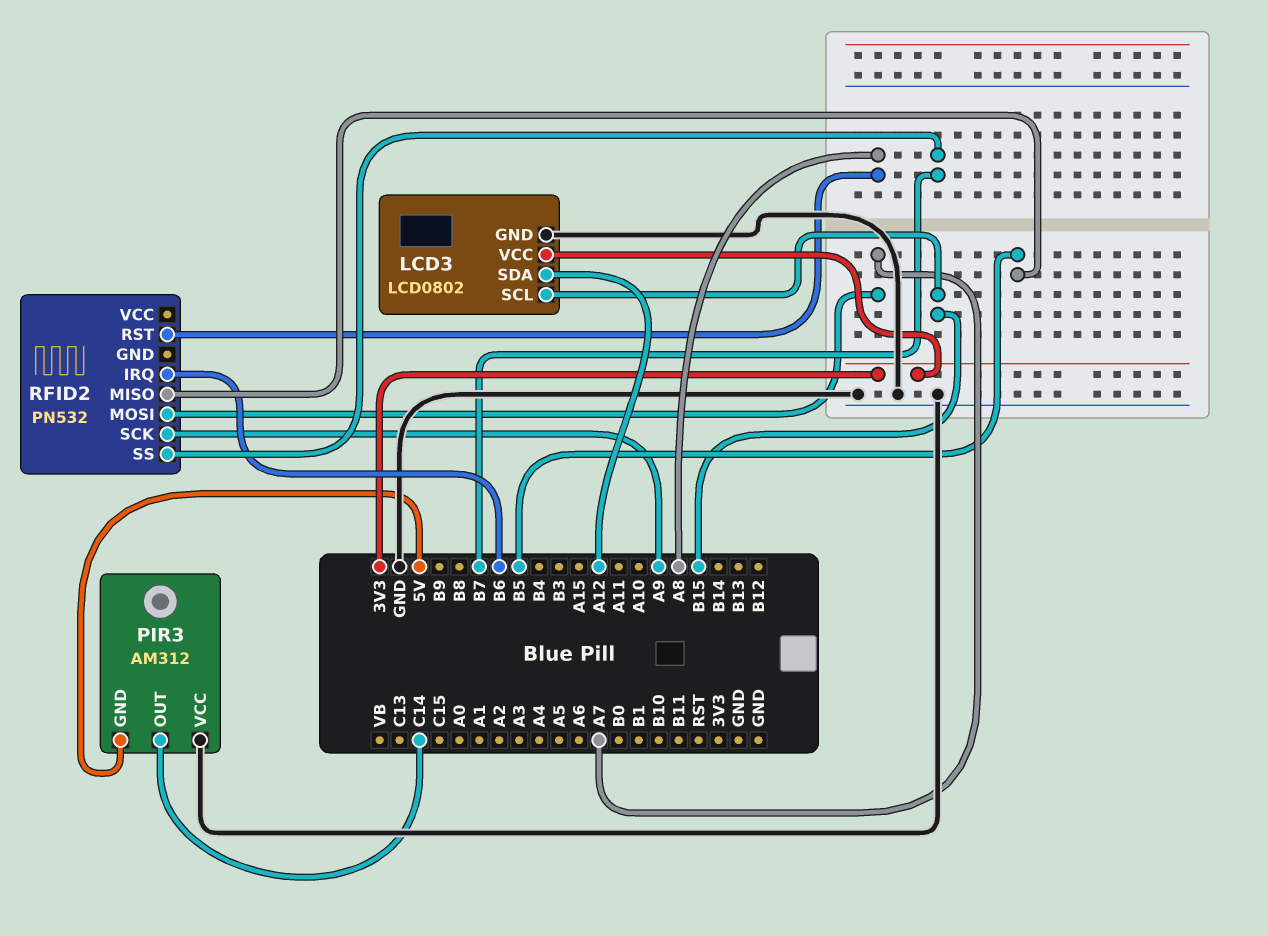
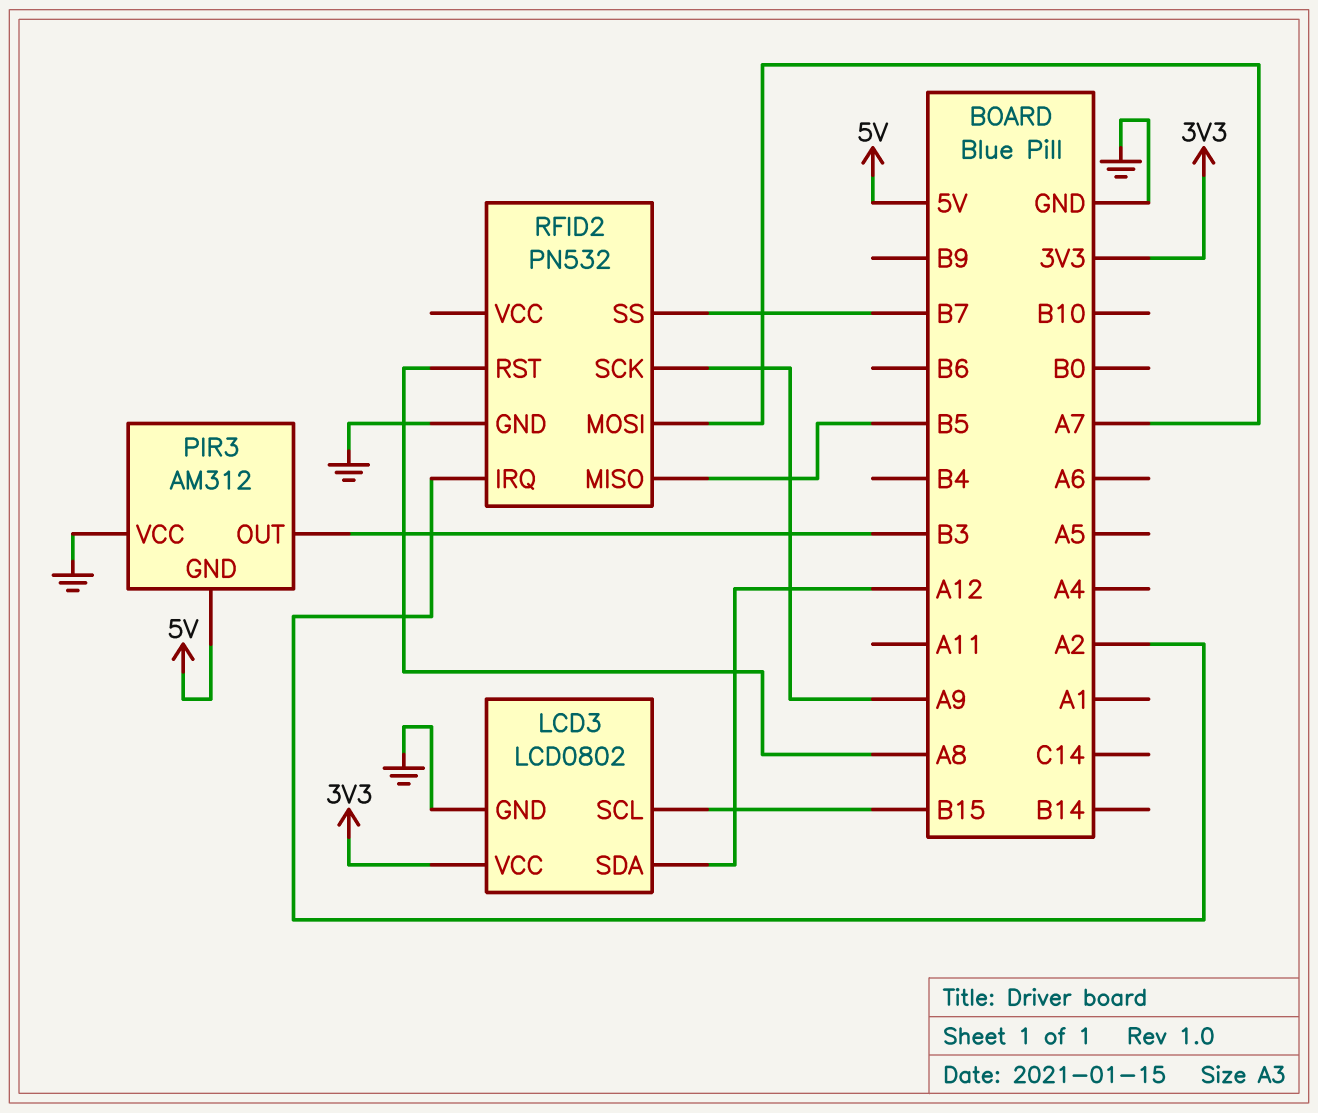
PIR3 pin OUT: C14 -> B3
RFID2 pin GND: none -> GND
RFID2 pin IRQ: B6 -> A2

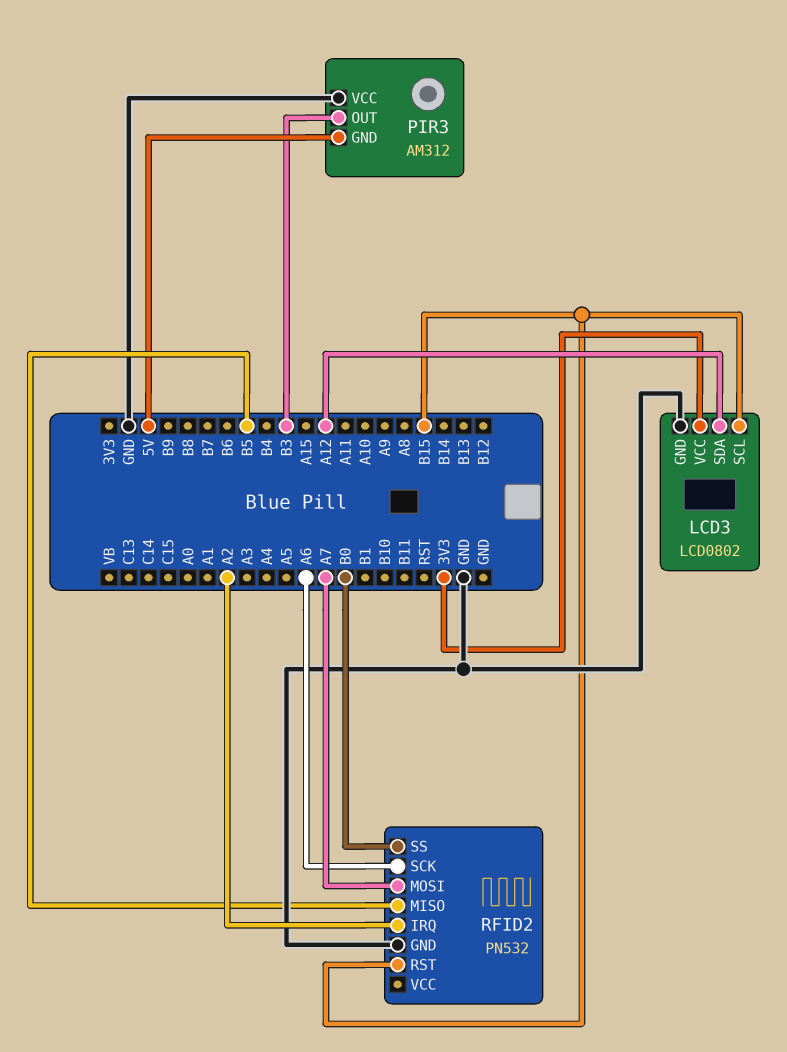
RFID2 pin RST: A8 -> B15
RFID2 pin SCK: A9 -> A6
RFID2 pin SS: B7 -> B0

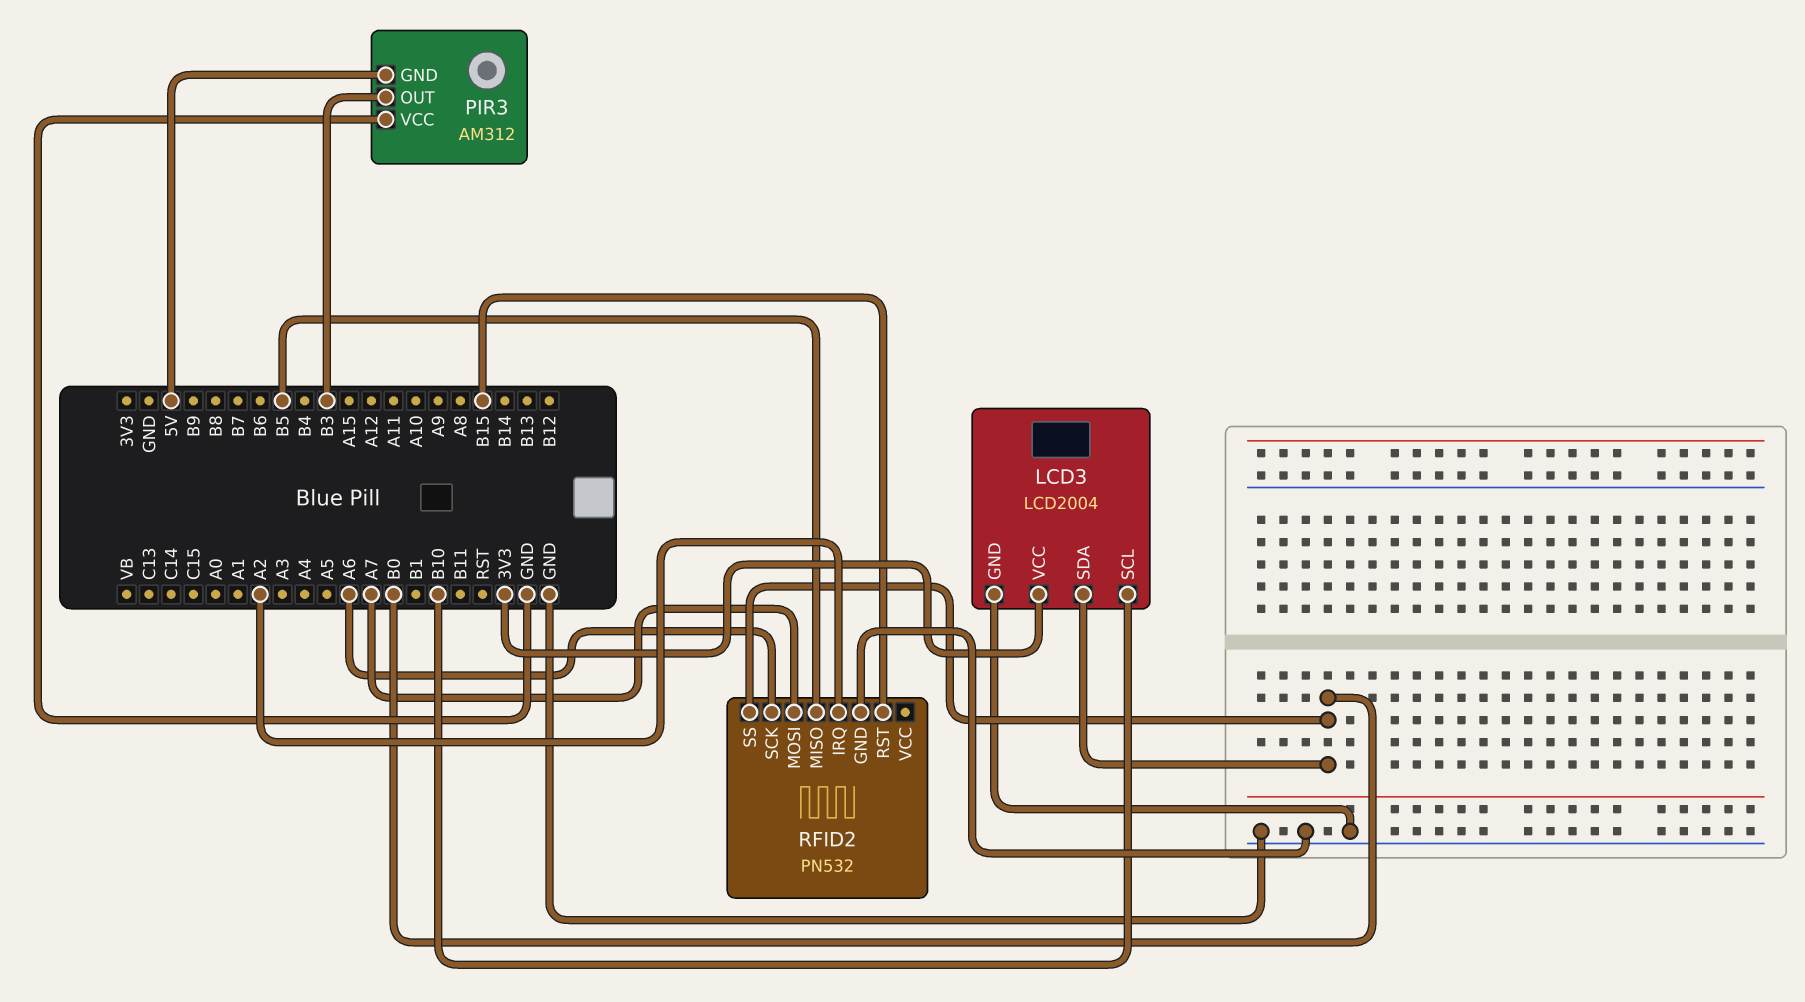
LCD3: LCD0802 -> LCD2004
LCD3 pin SCL: B15 -> B10
LCD3 pin SDA: A12 -> B0

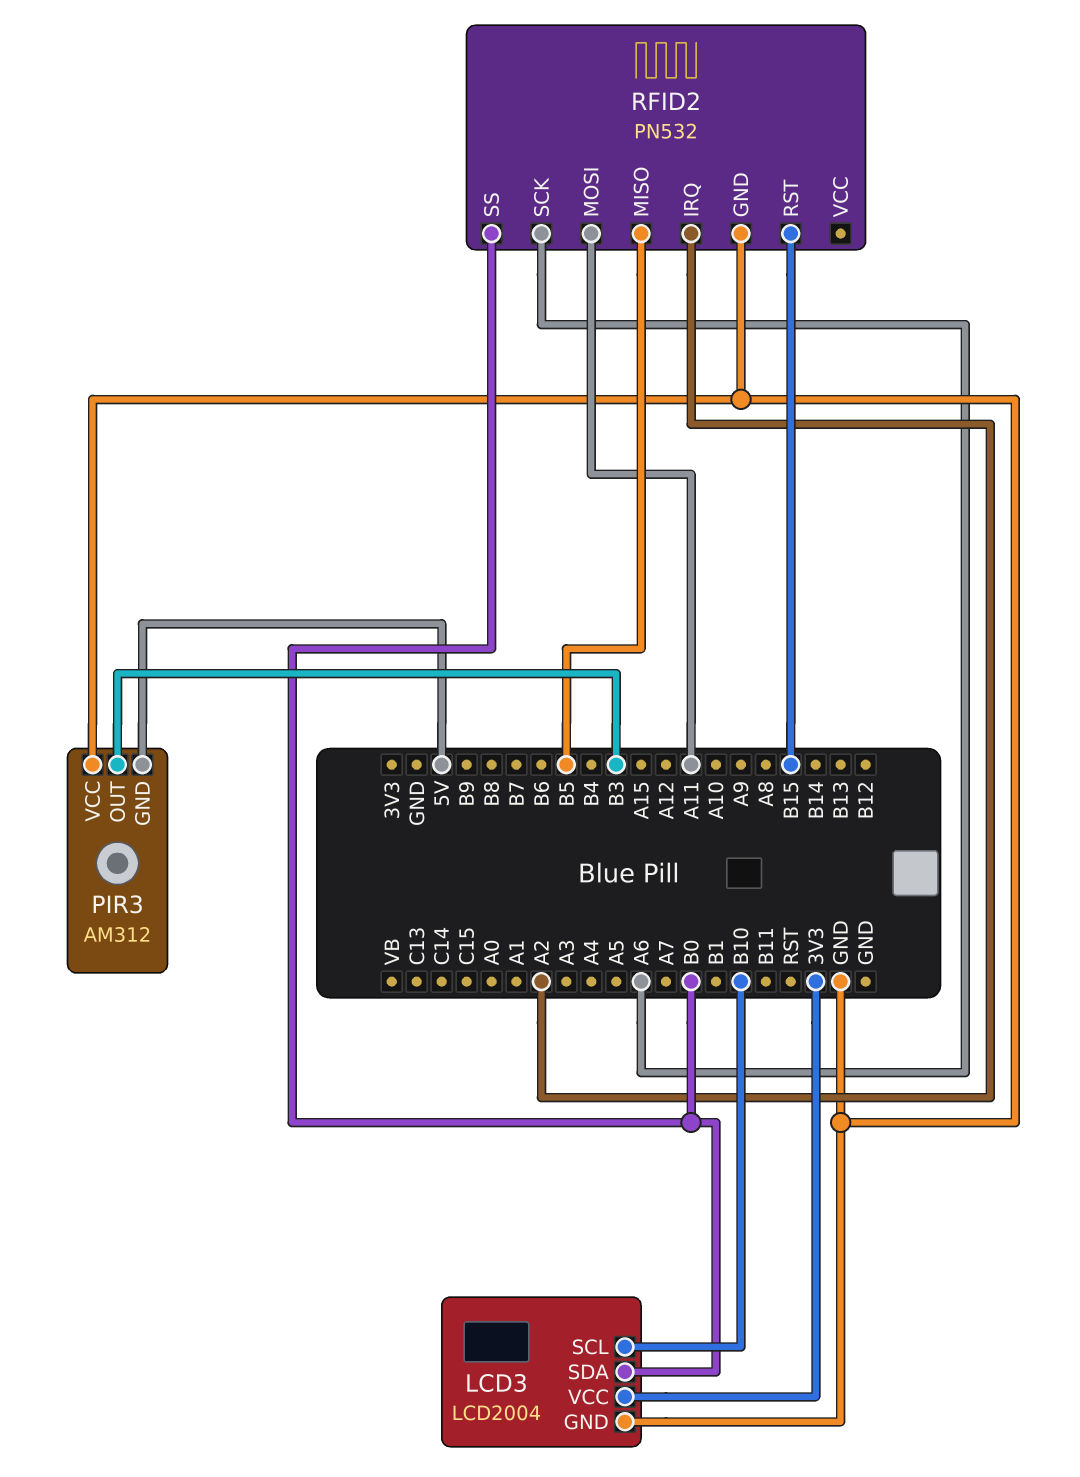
RFID2 pin MOSI: A7 -> A11

